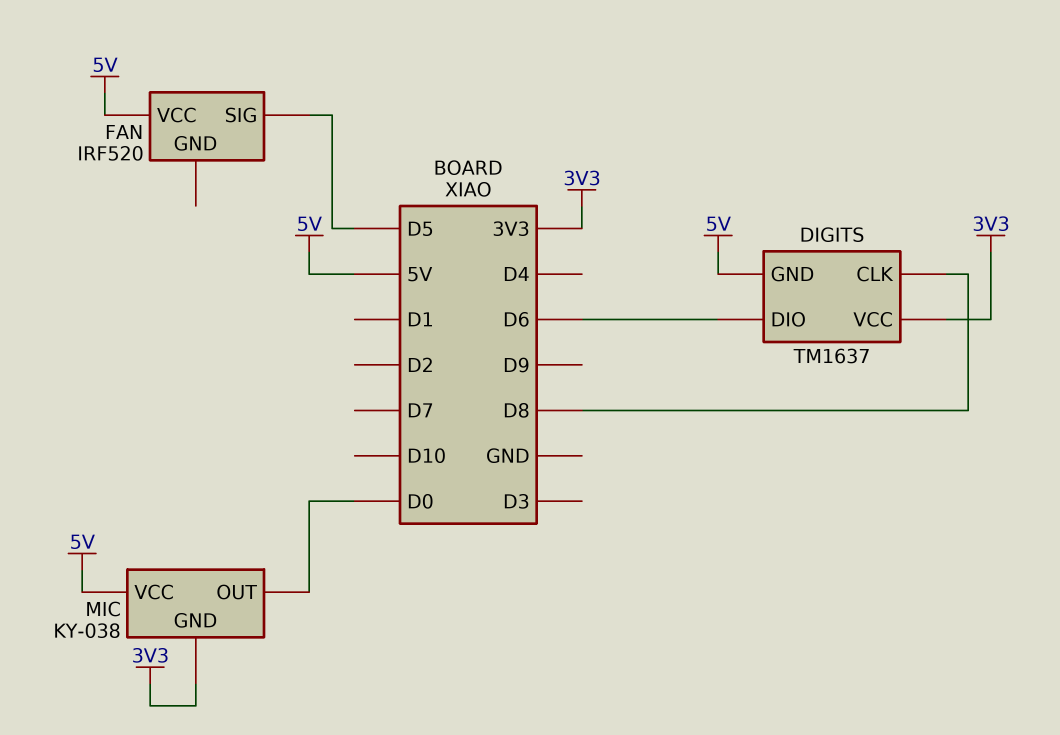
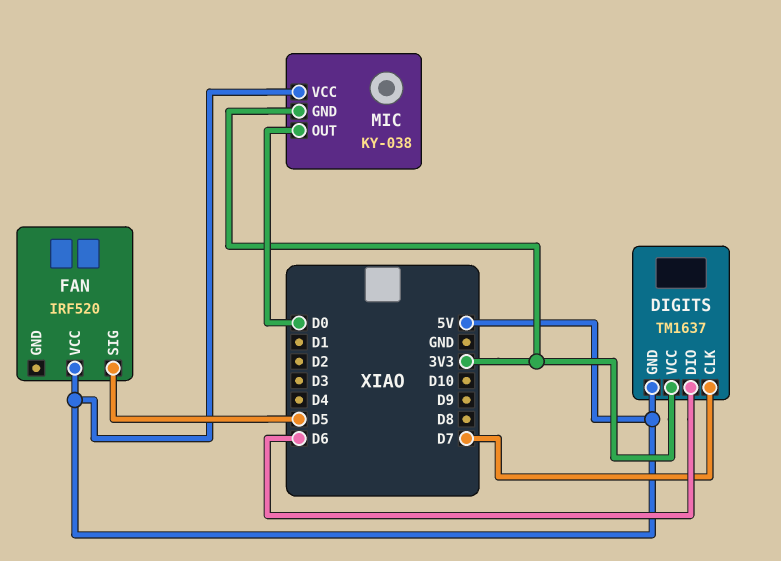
DIGITS pin CLK: D8 -> D7

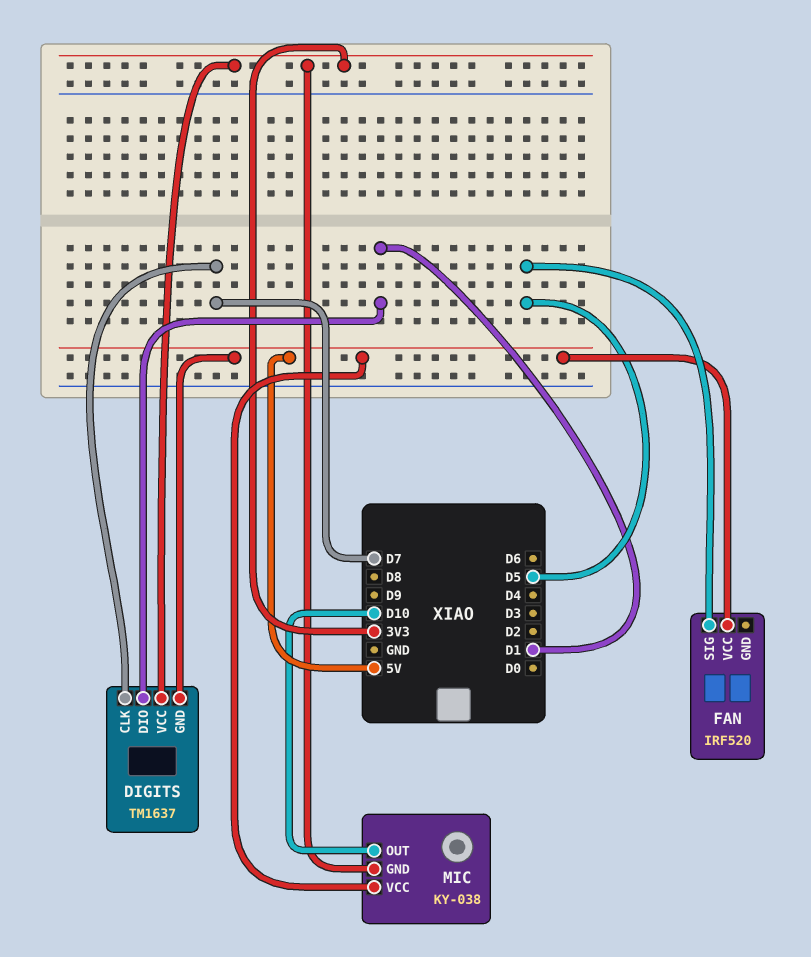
DIGITS pin DIO: D6 -> D1
MIC pin OUT: D0 -> D10

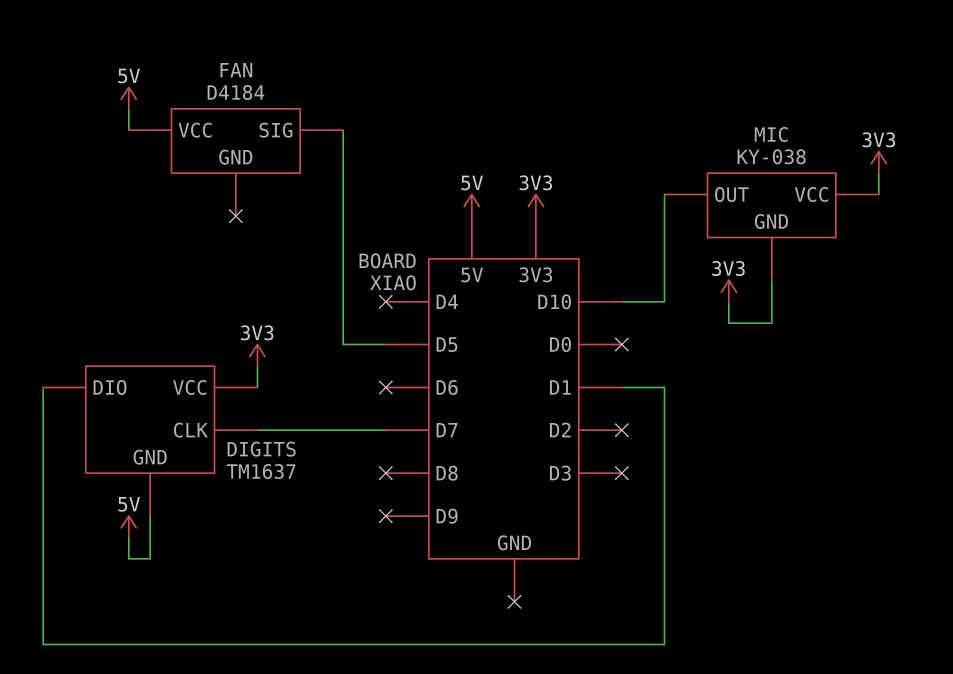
FAN: IRF520 -> D4184
MIC pin VCC: 5V -> 3V3

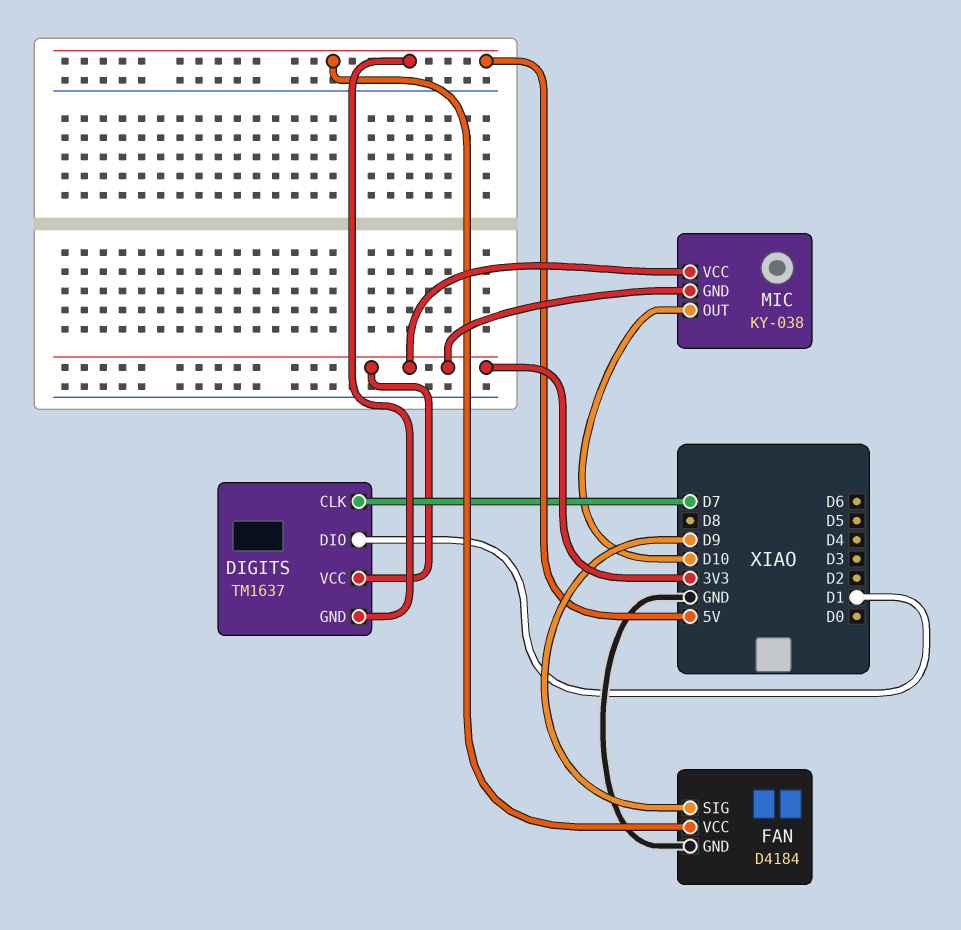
FAN pin GND: none -> GND
FAN pin SIG: D5 -> D9

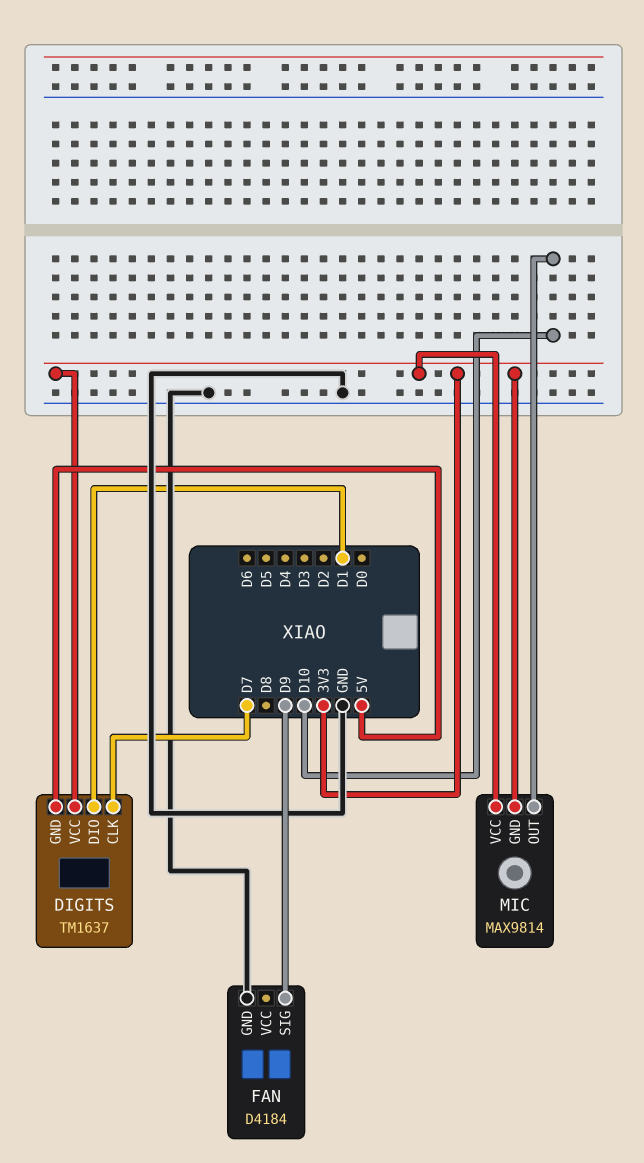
FAN pin VCC: 5V -> none
MIC: KY-038 -> MAX9814

